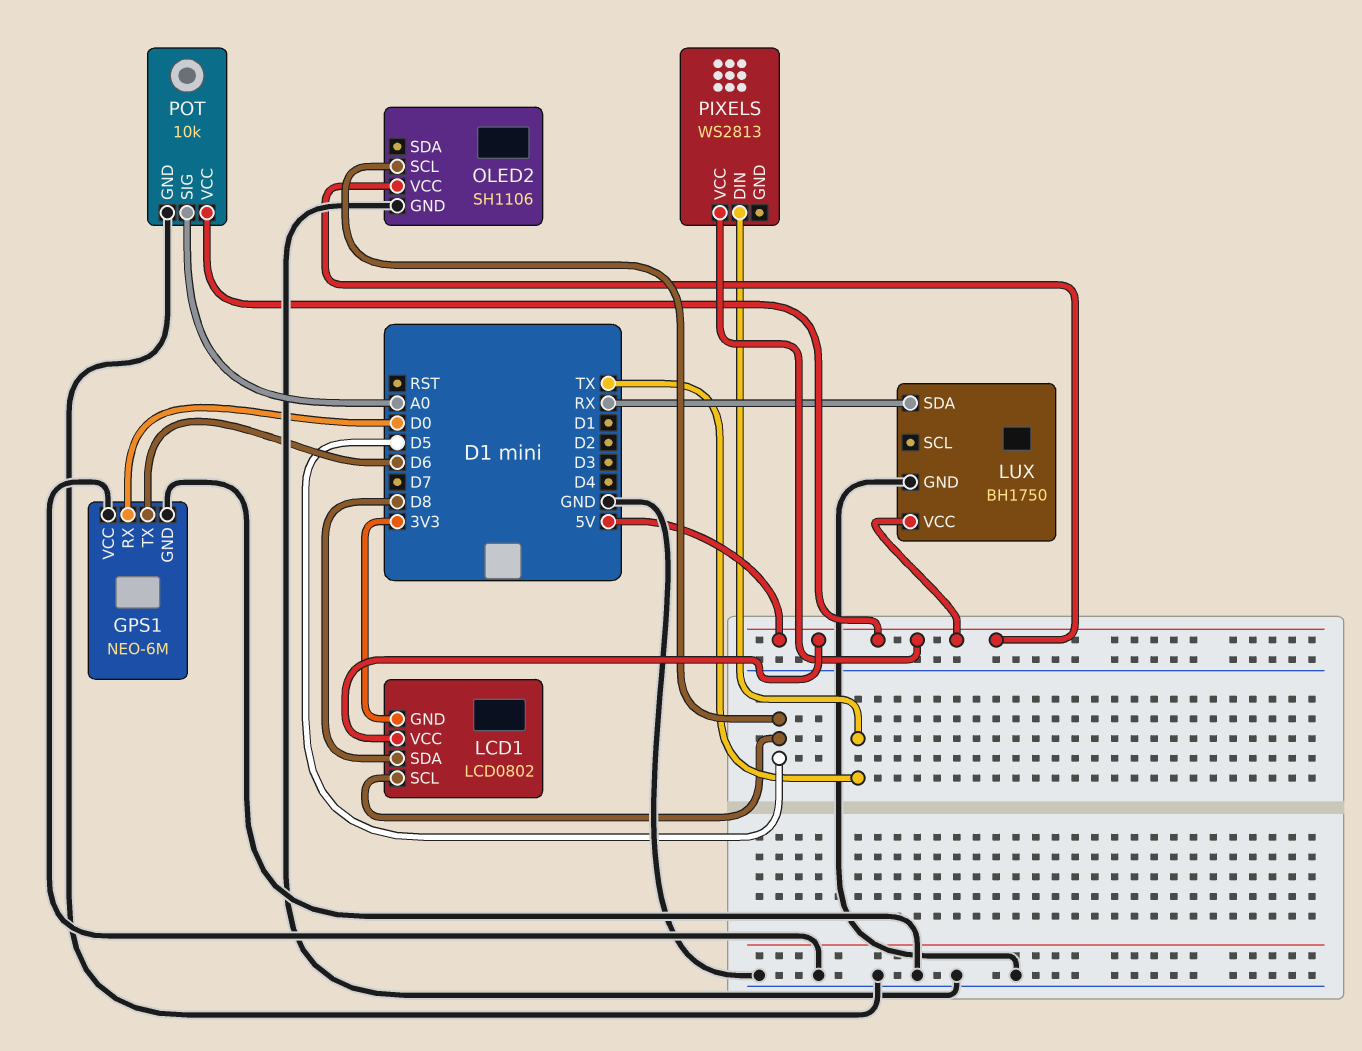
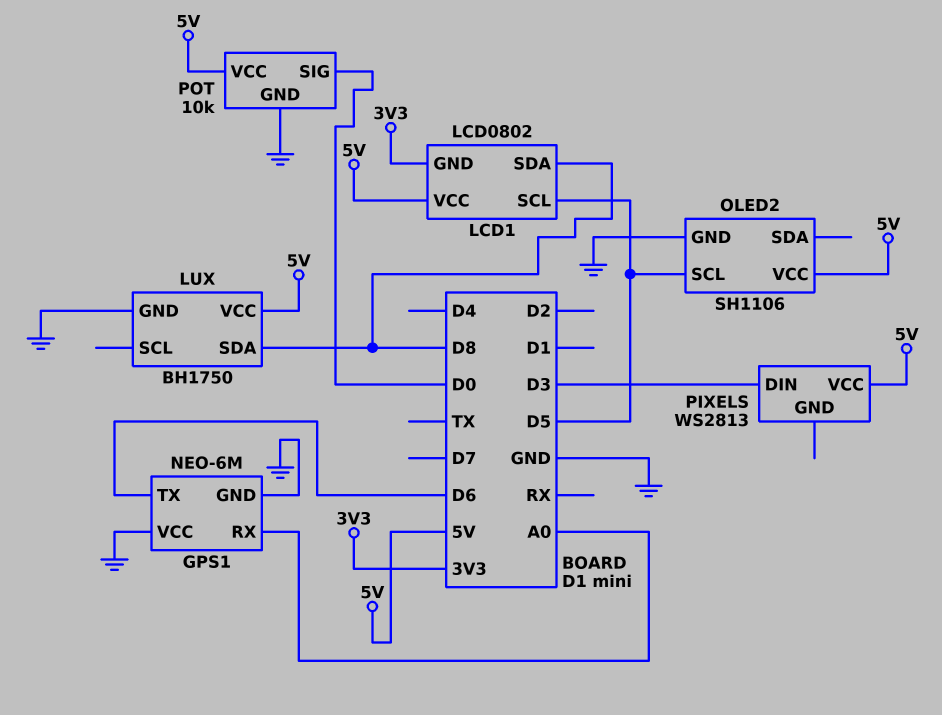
GPS1 pin RX: D0 -> A0
LUX pin SDA: RX -> D8
PIXELS pin DIN: TX -> D3
POT pin SIG: A0 -> D0

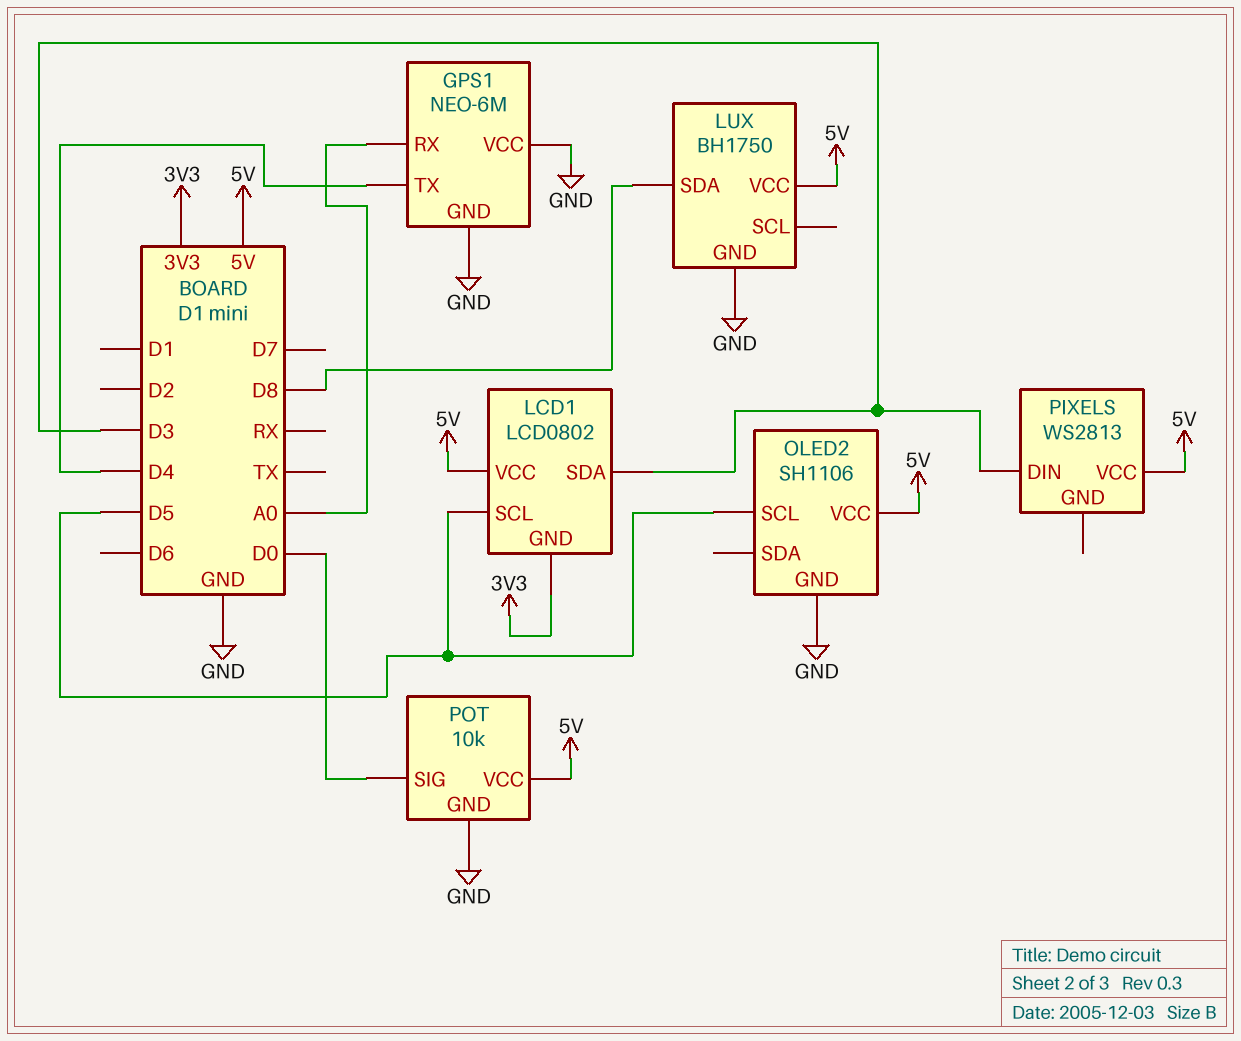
GPS1 pin TX: D6 -> D4
LCD1 pin SDA: D8 -> D3

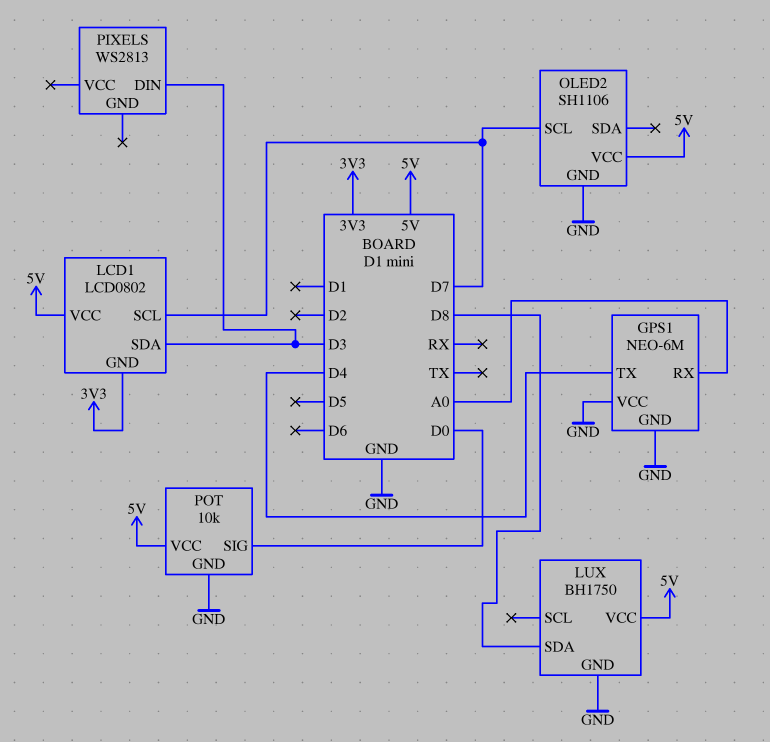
LCD1 pin SCL: D5 -> D7
OLED2 pin SCL: D5 -> D7
PIXELS pin VCC: 5V -> none

